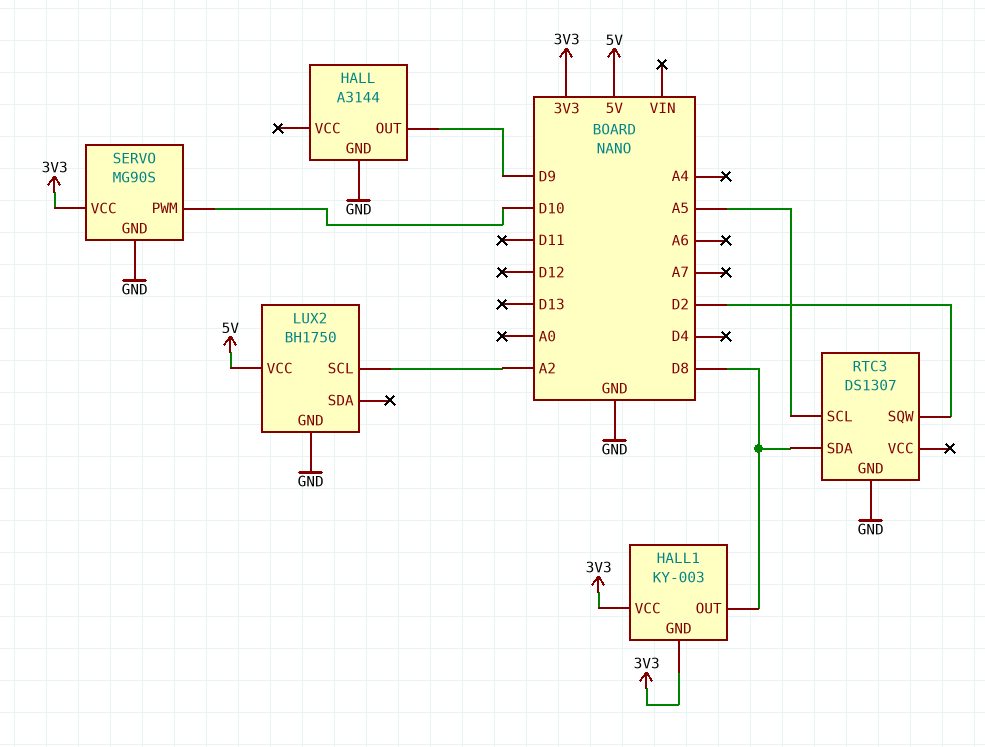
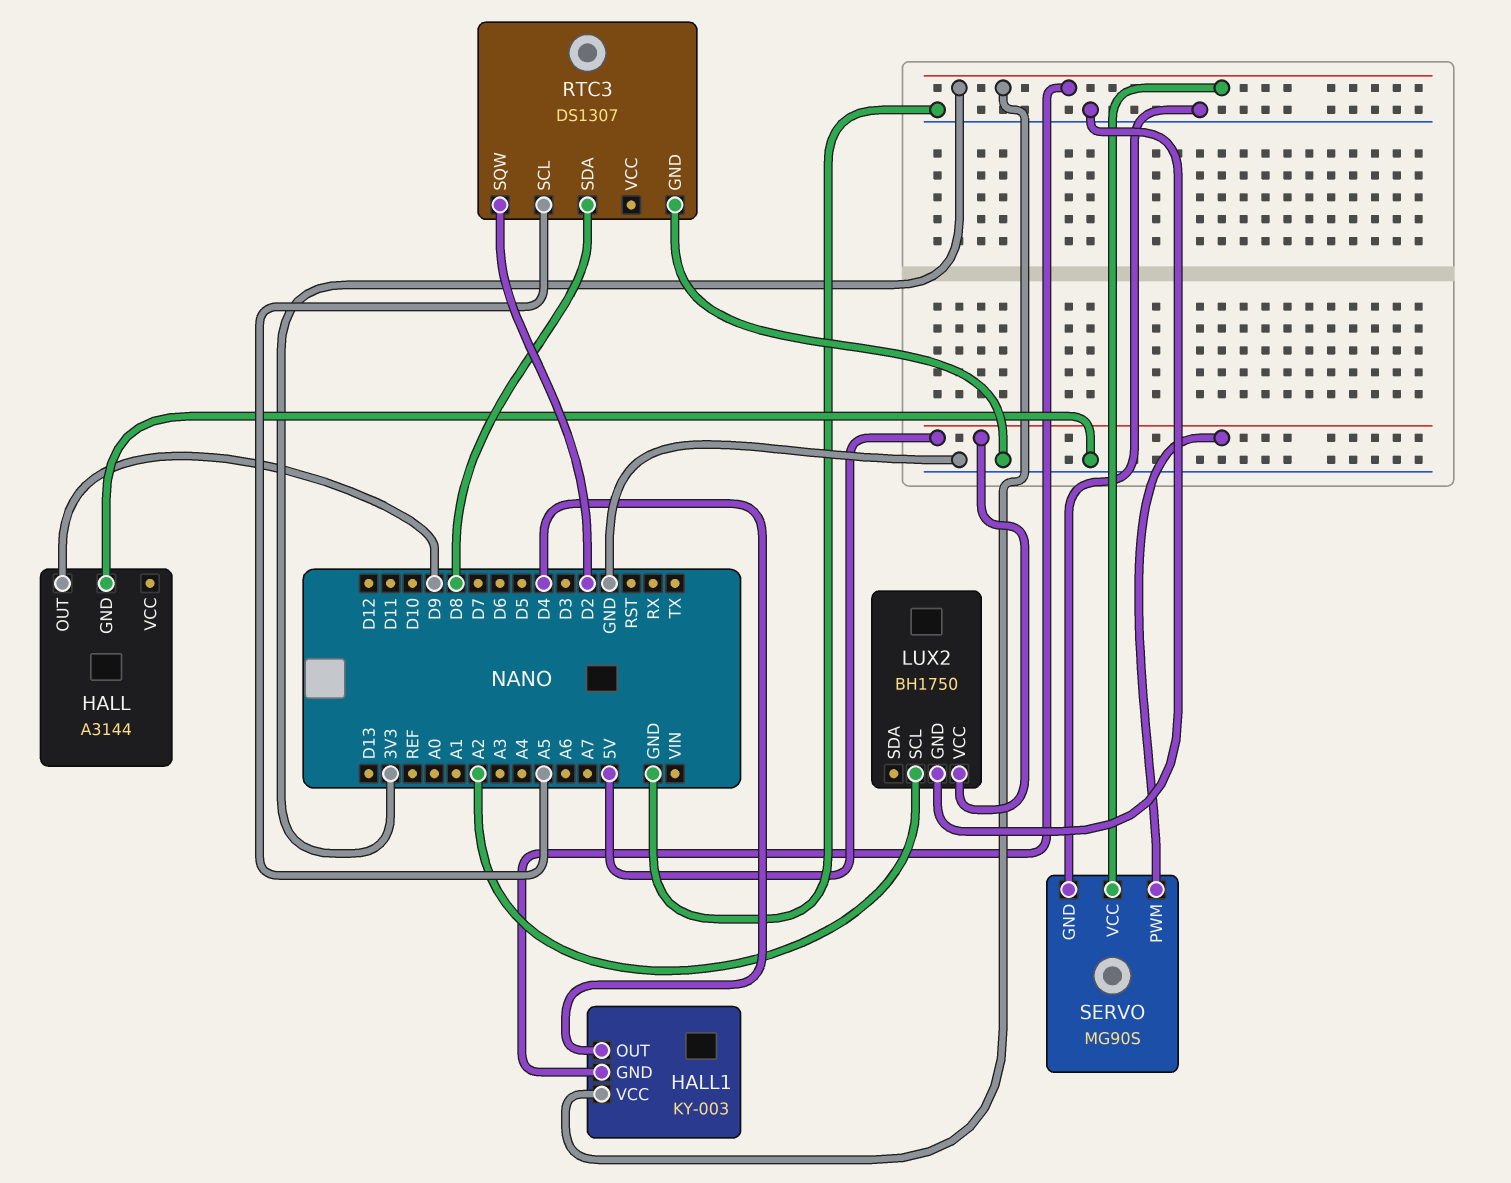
HALL1 pin OUT: D8 -> D4
SERVO pin PWM: D10 -> 5V

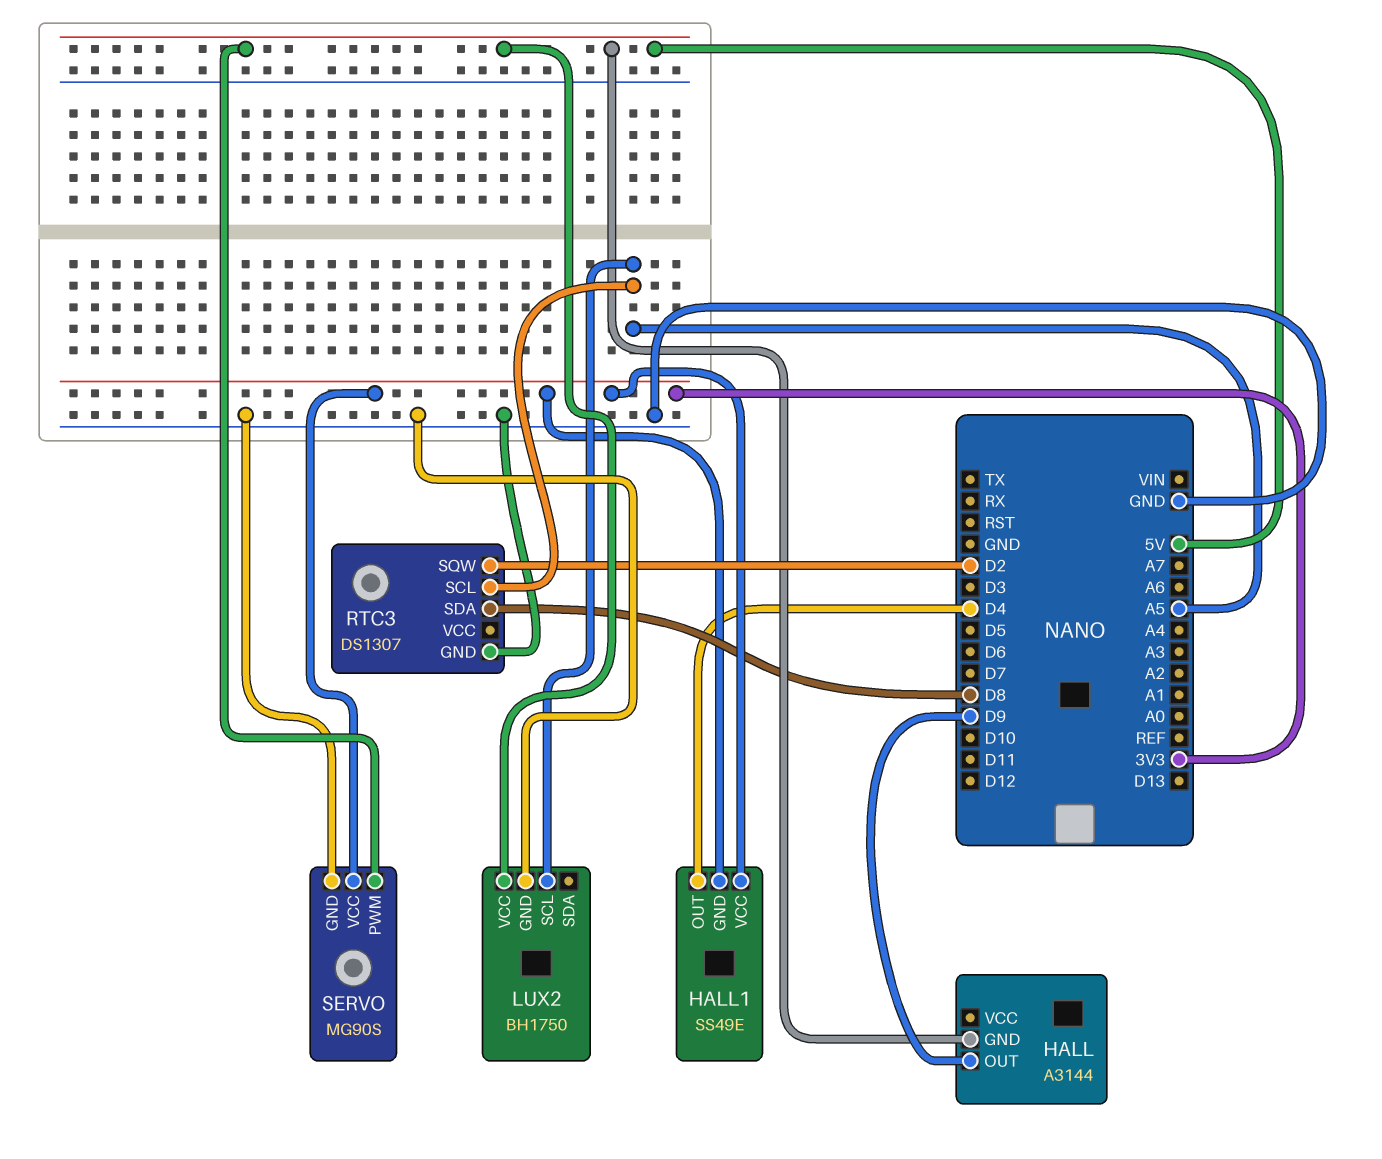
HALL pin GND: GND -> 5V
HALL1: KY-003 -> SS49E
LUX2 pin SCL: A2 -> A5

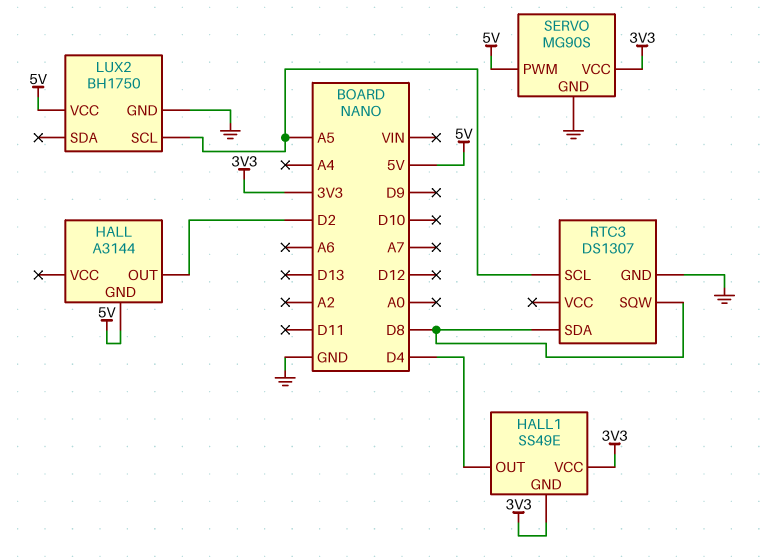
HALL pin OUT: D9 -> D2
RTC3 pin SQW: D2 -> D8

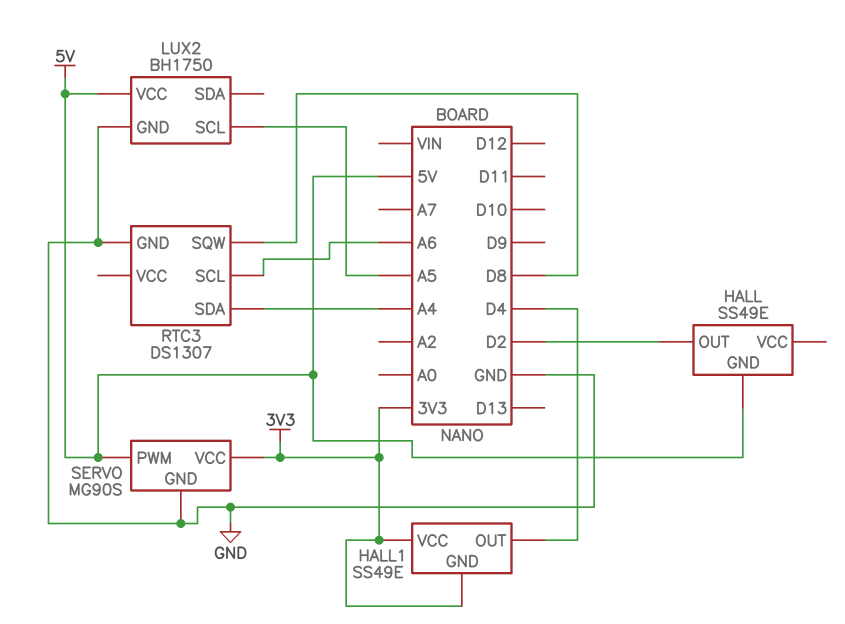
HALL: A3144 -> SS49E
RTC3 pin SCL: A5 -> A6
RTC3 pin SDA: D8 -> A4

